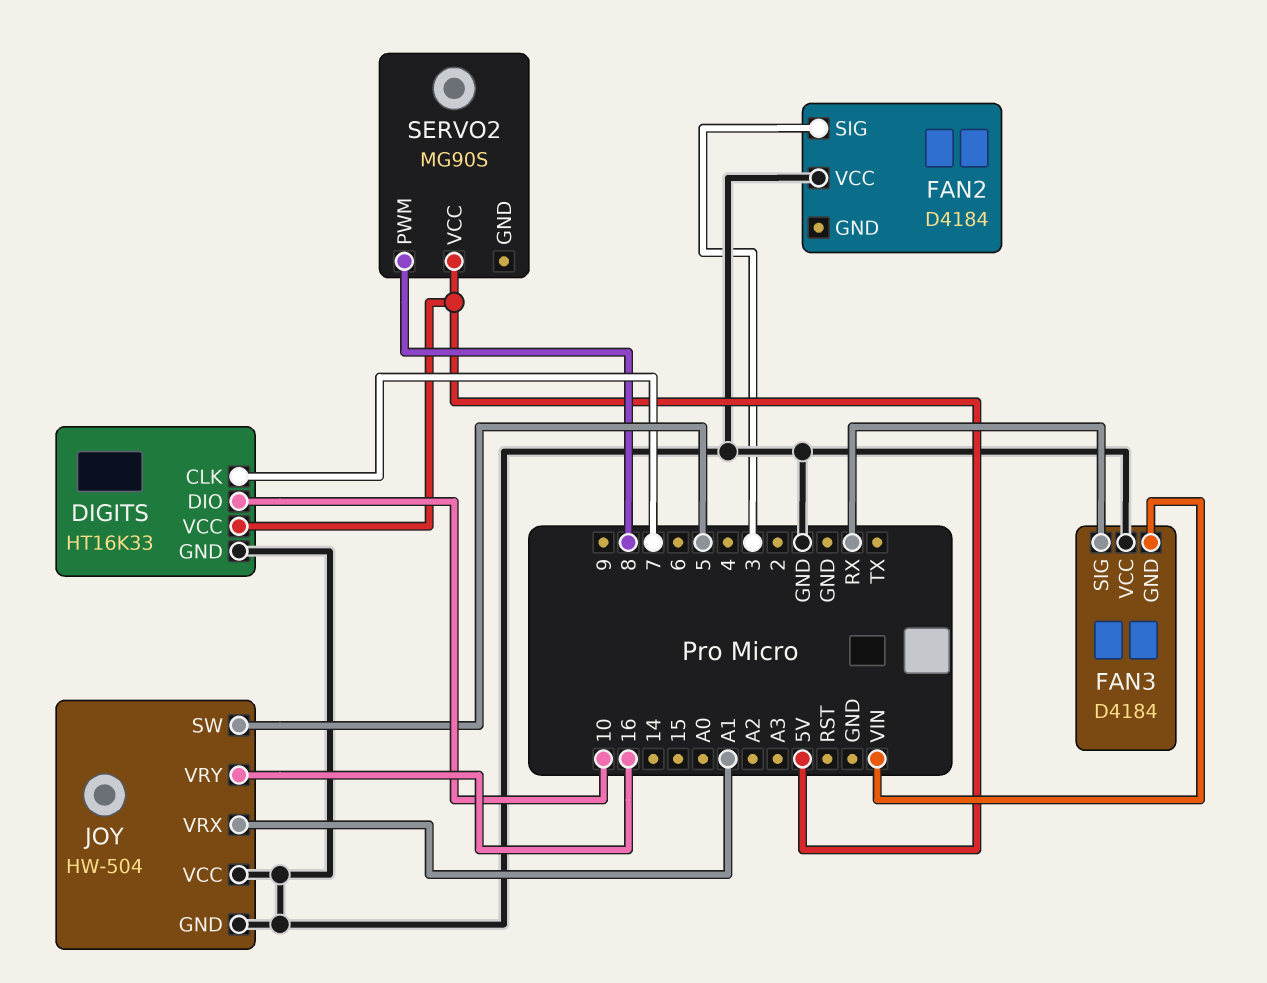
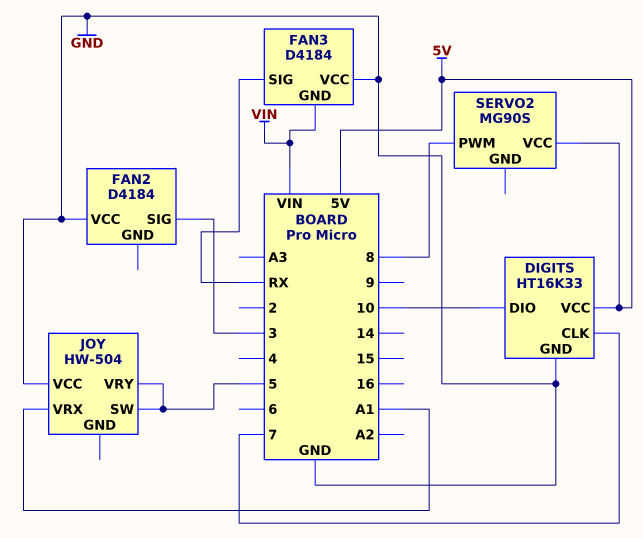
JOY pin GND: GND -> none
JOY pin VRY: 16 -> 5

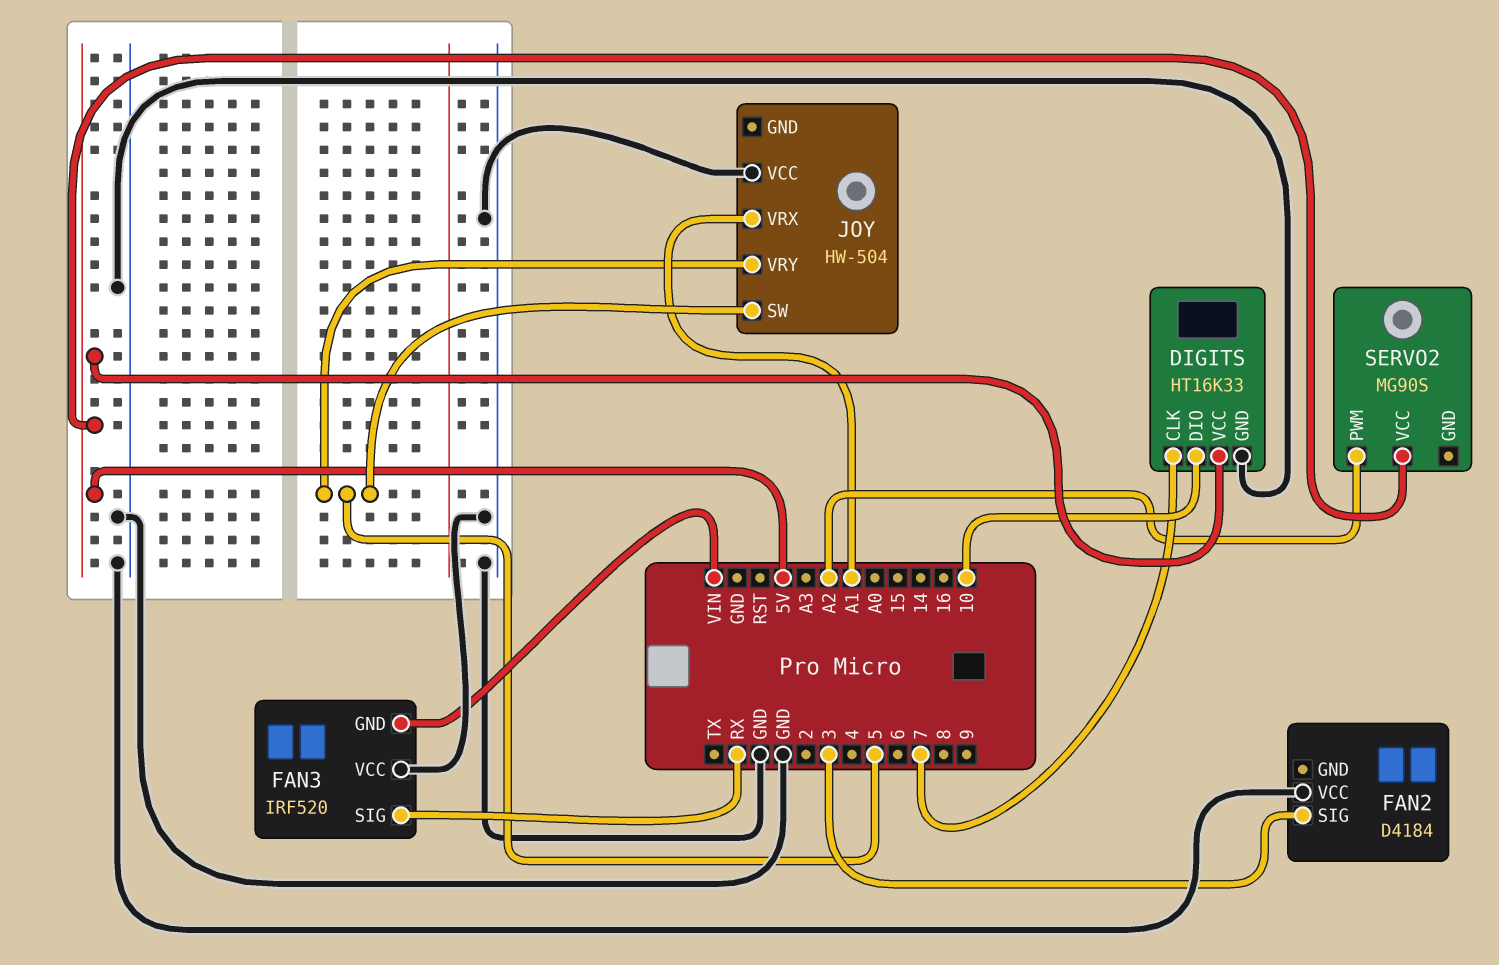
FAN3: D4184 -> IRF520
SERVO2 pin PWM: 8 -> A2

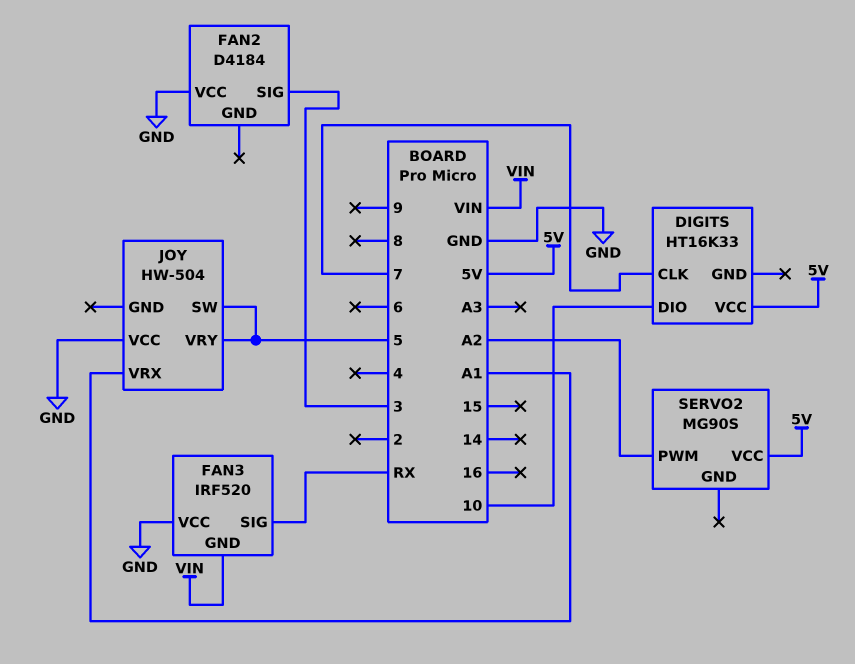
DIGITS pin GND: GND -> none

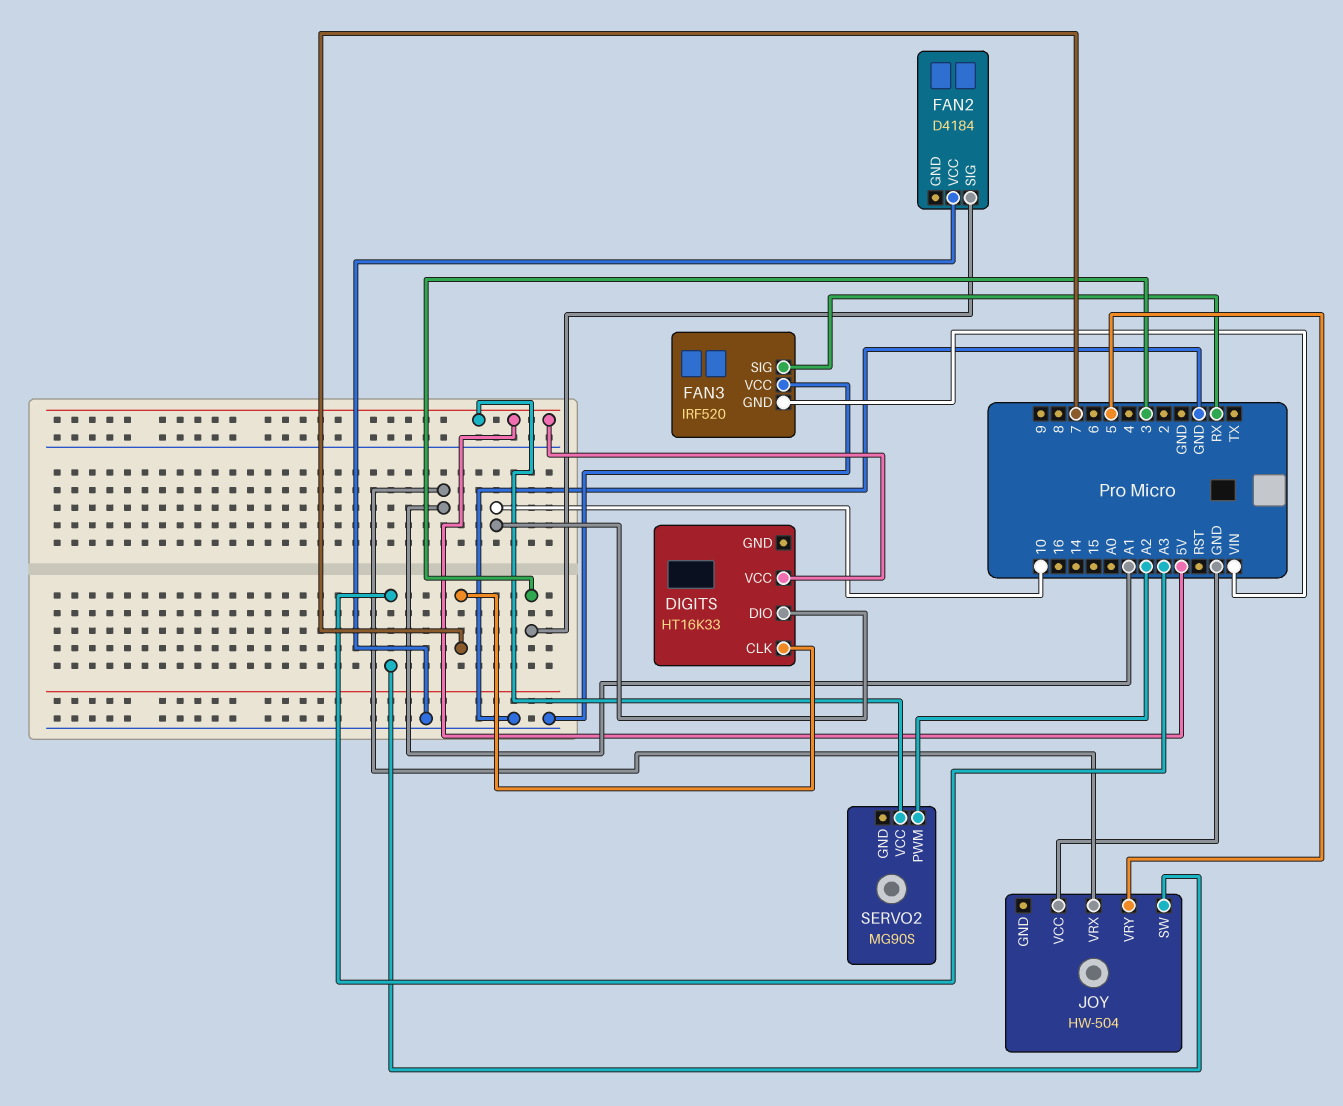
JOY pin SW: 5 -> A3

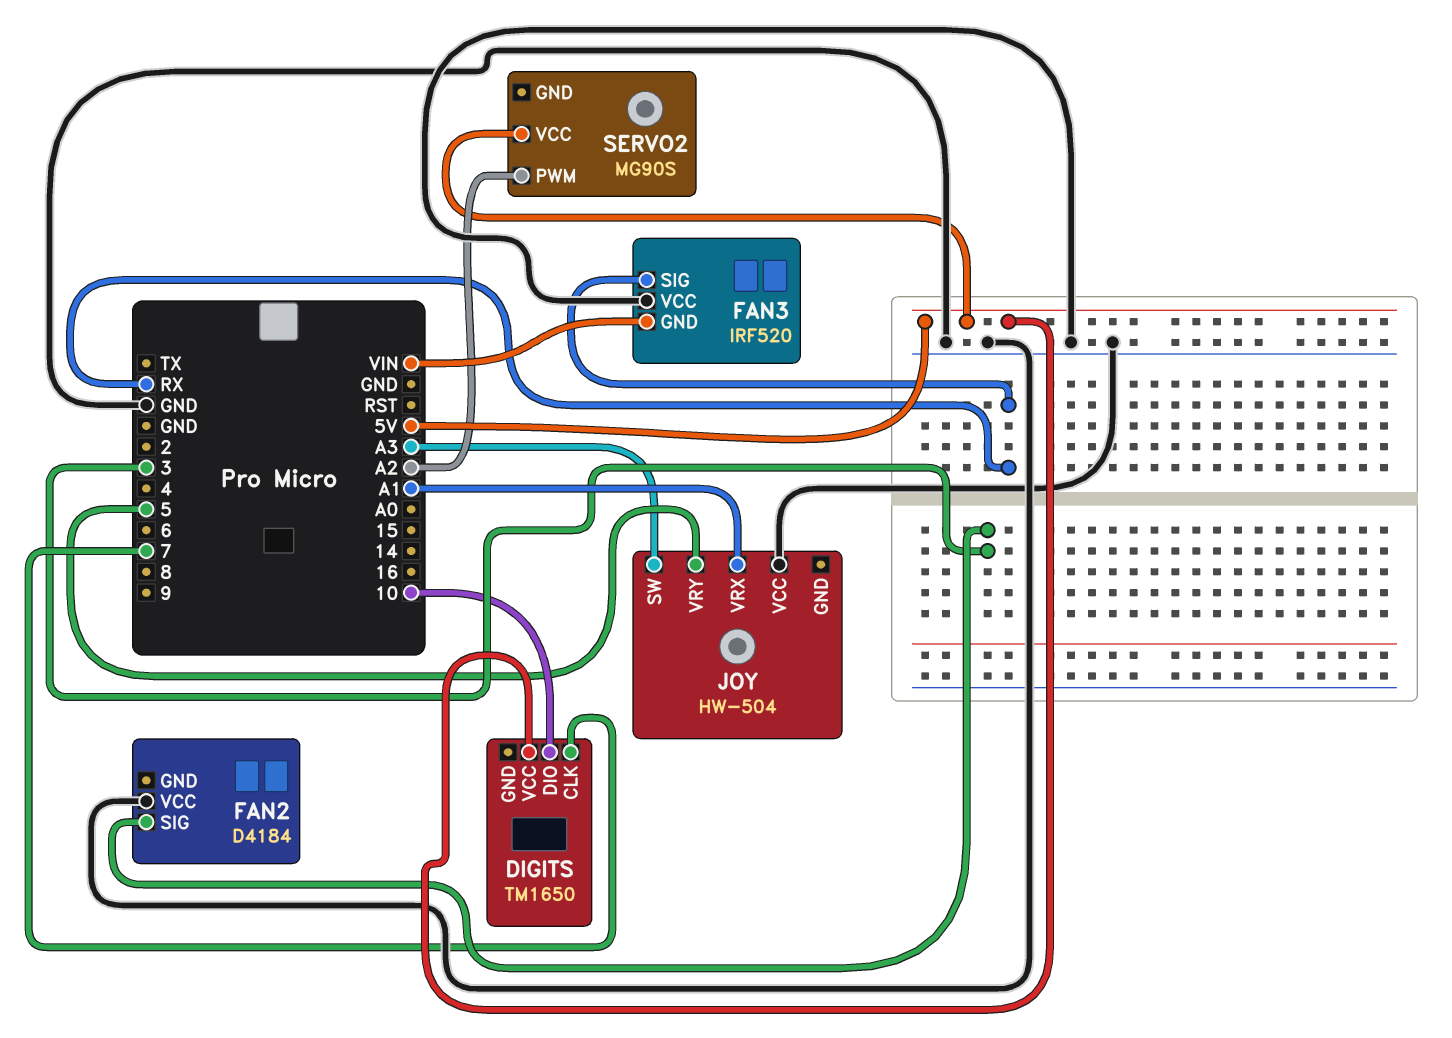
DIGITS: HT16K33 -> TM1650

